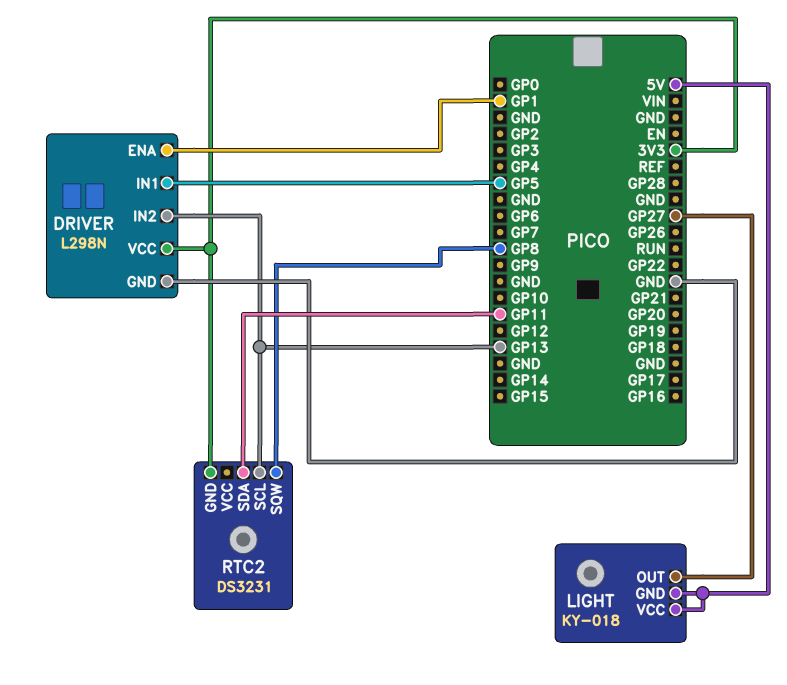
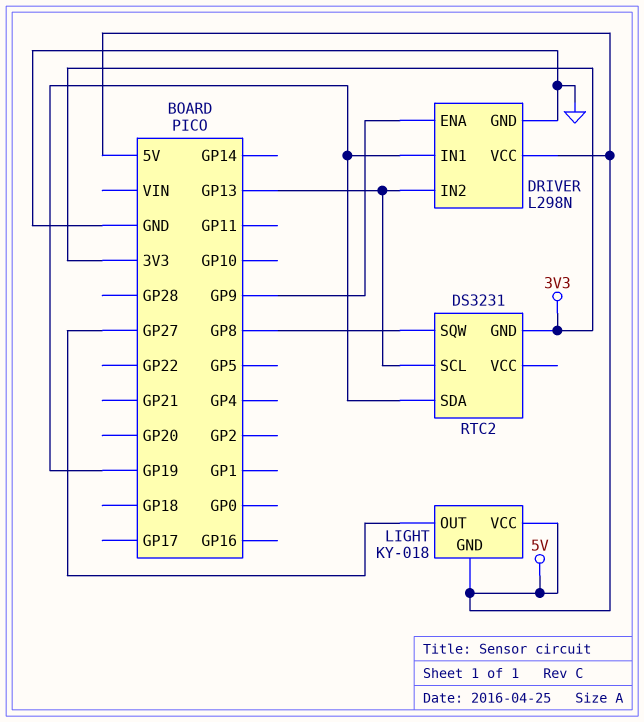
DRIVER pin ENA: GP1 -> GP9
DRIVER pin IN1: GP5 -> GP19
DRIVER pin VCC: 3V3 -> 5V
RTC2 pin SDA: GP11 -> GP19

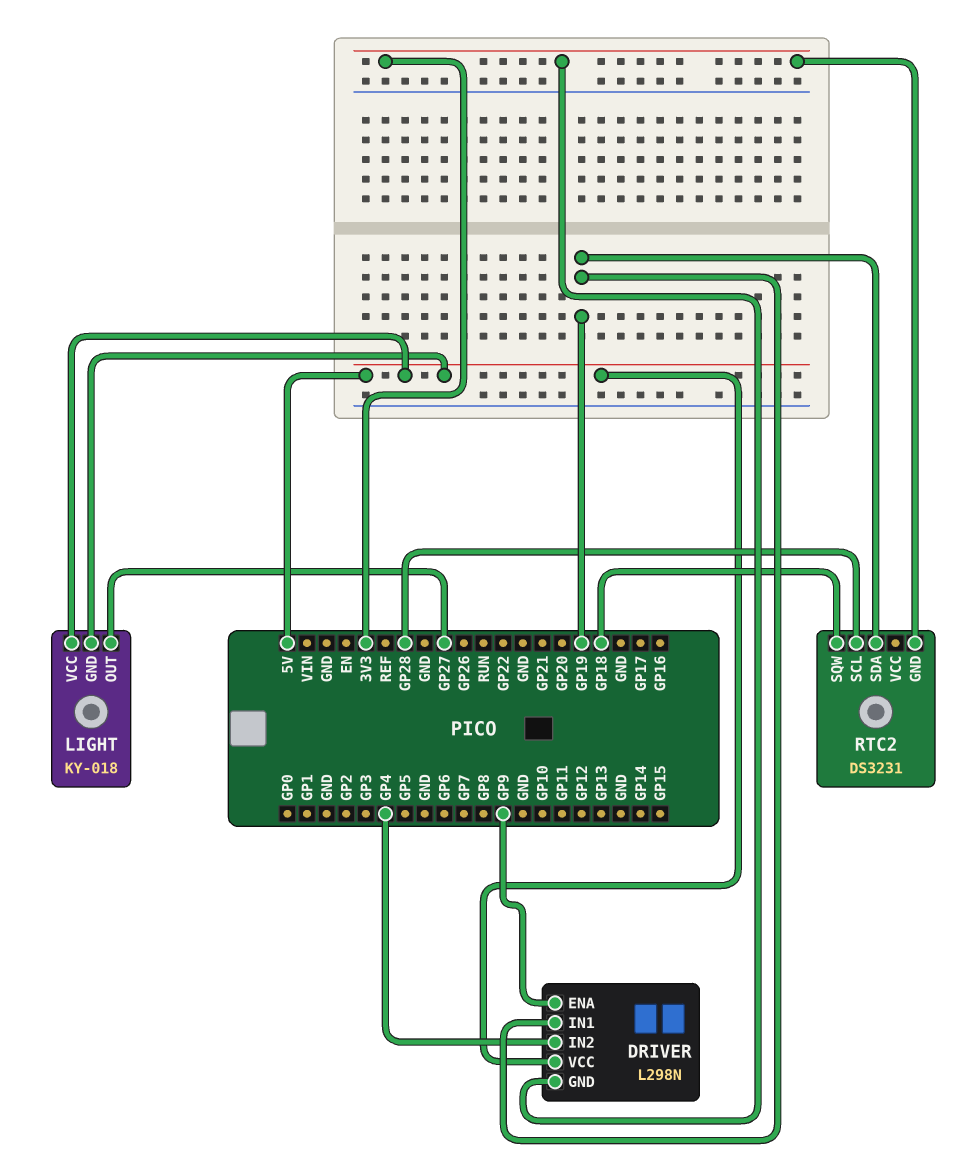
DRIVER pin GND: GND -> 3V3
DRIVER pin IN2: GP13 -> GP4
RTC2 pin SCL: GP13 -> GP28
RTC2 pin SQW: GP8 -> GP18

